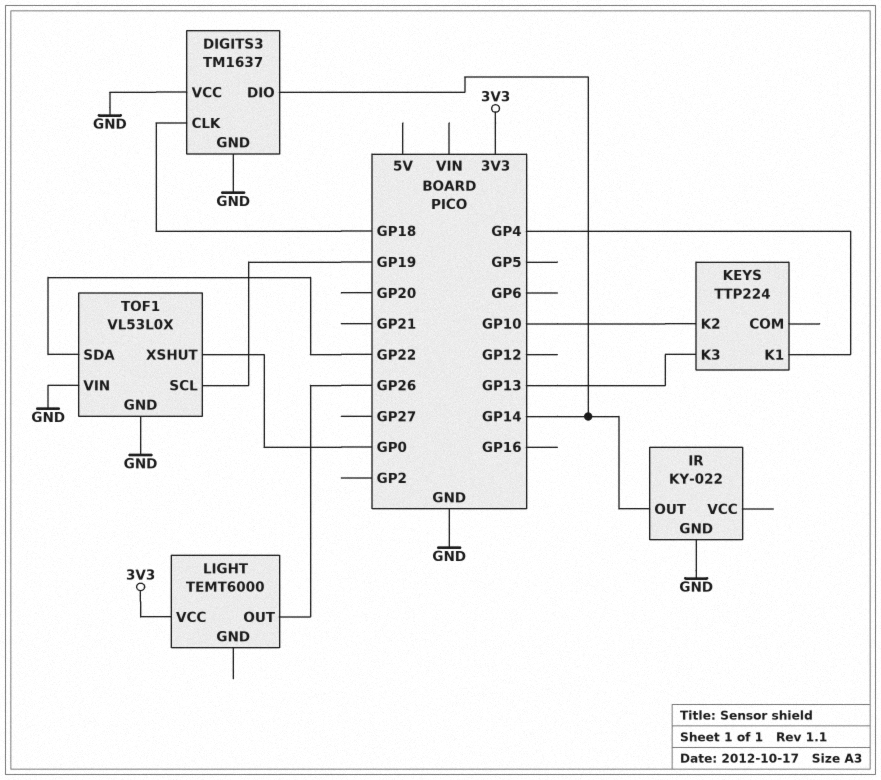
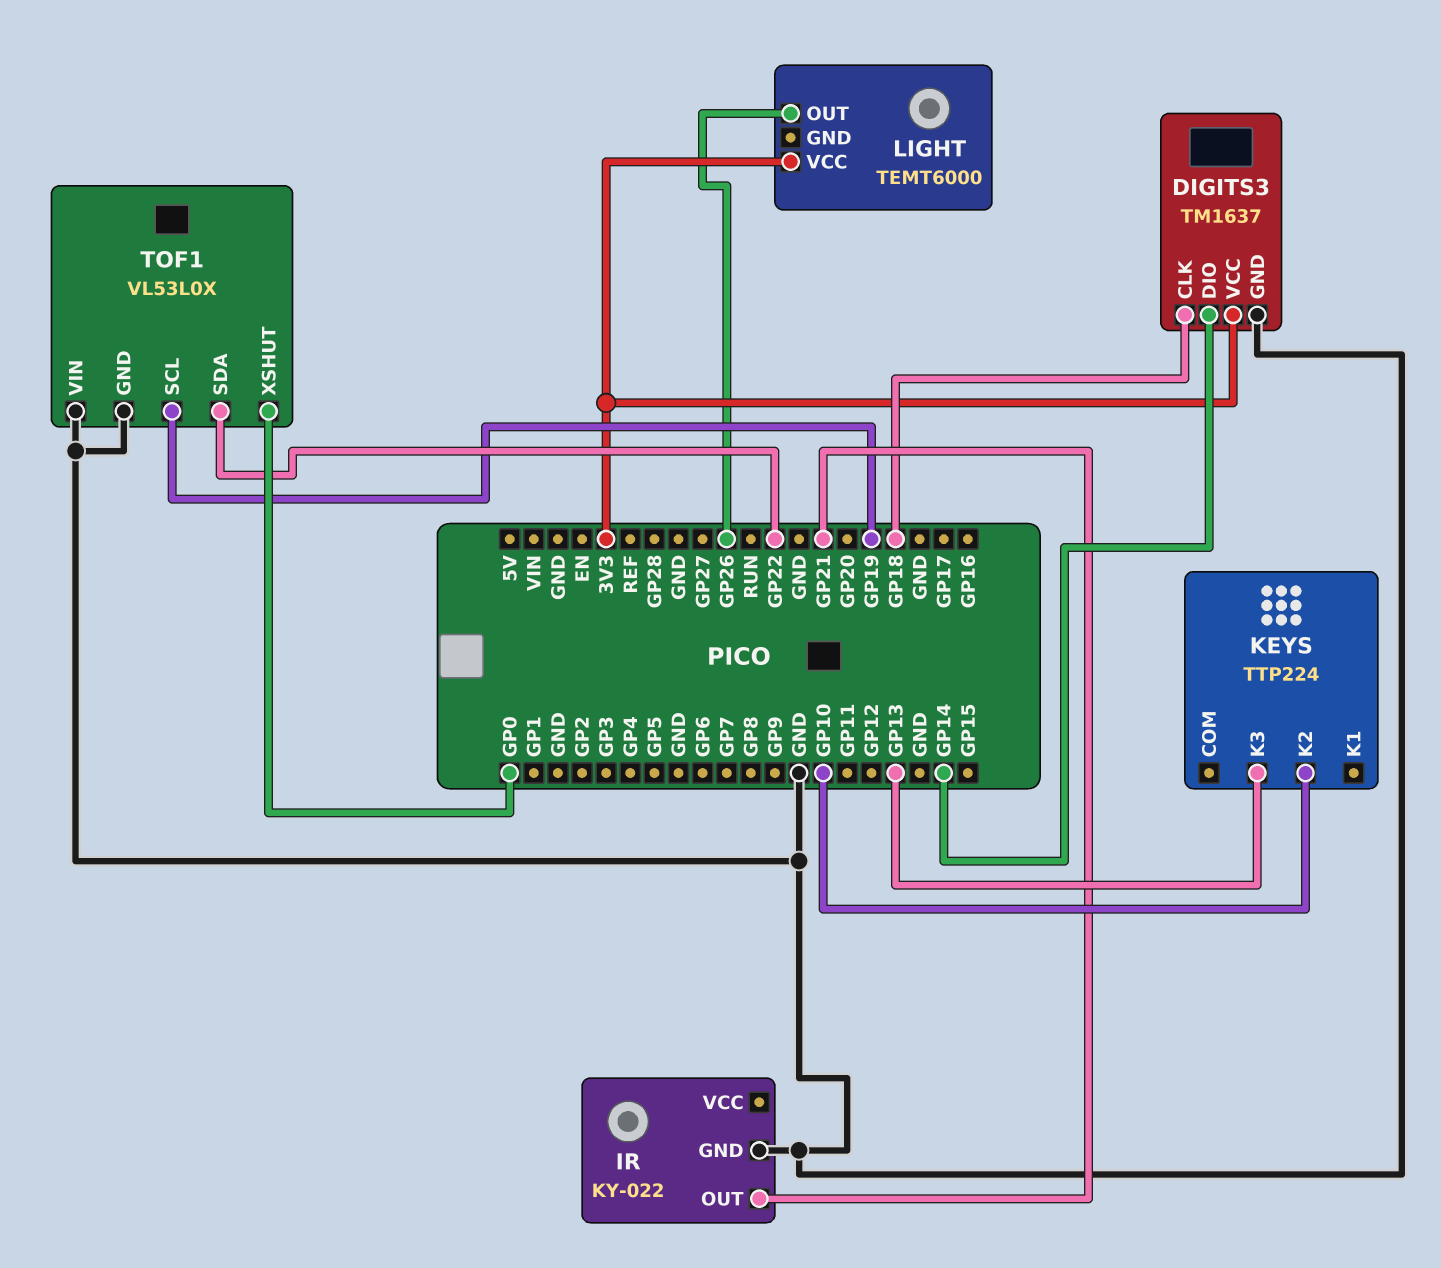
DIGITS3 pin VCC: GND -> 3V3
IR pin OUT: GP14 -> GP21
KEYS pin K1: GP4 -> none

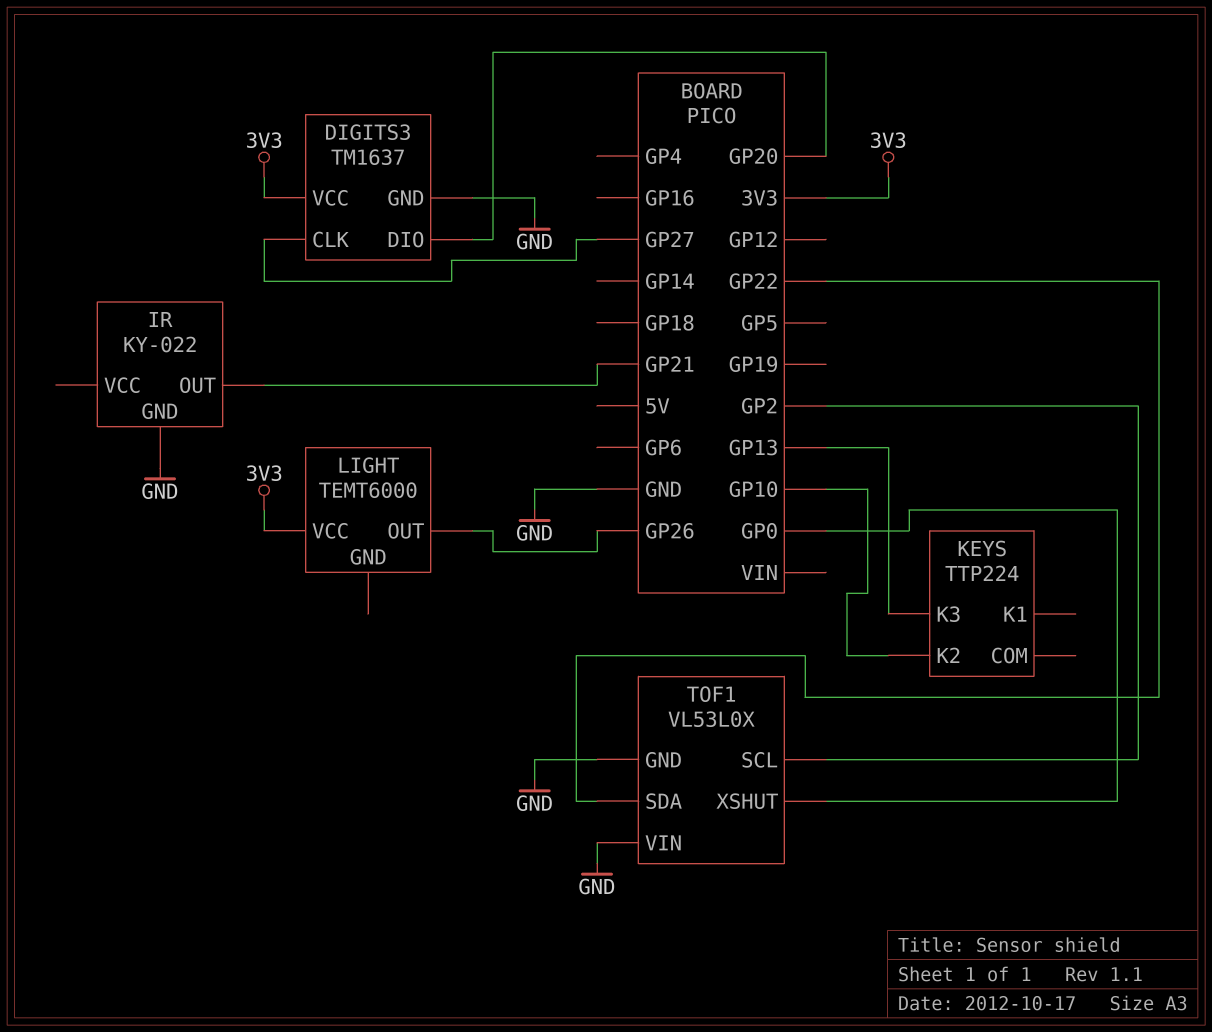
DIGITS3 pin CLK: GP18 -> GP27
DIGITS3 pin DIO: GP14 -> GP20
TOF1 pin SCL: GP19 -> GP2

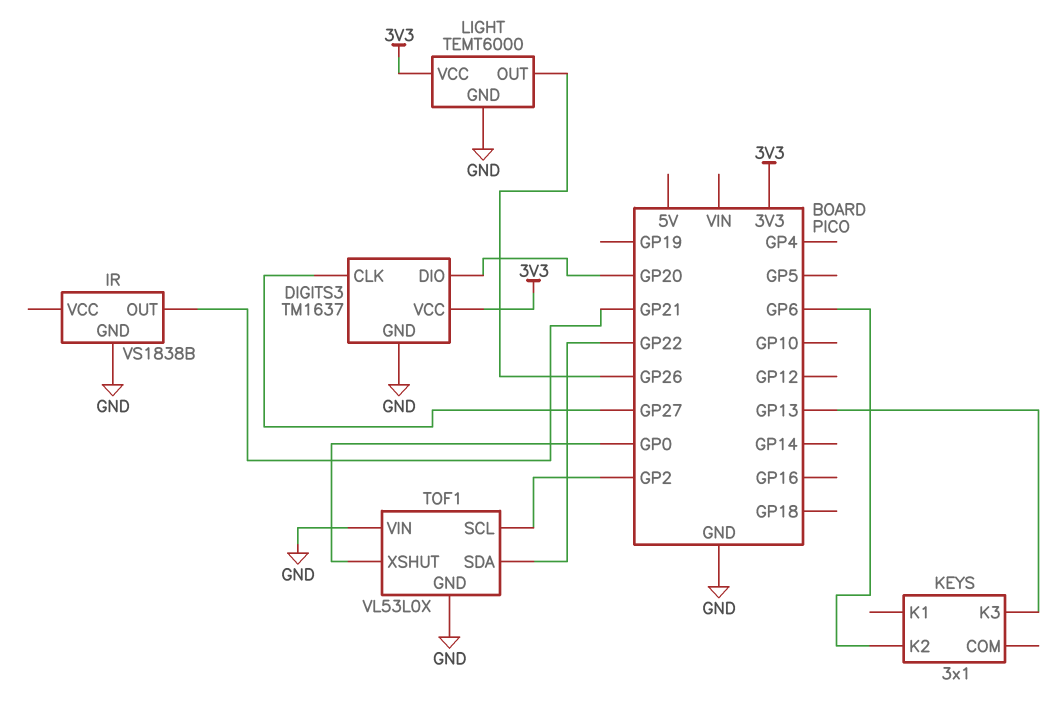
IR: KY-022 -> VS1838B
KEYS: TTP224 -> 3x1
KEYS pin K2: GP10 -> GP6
LIGHT pin GND: none -> GND

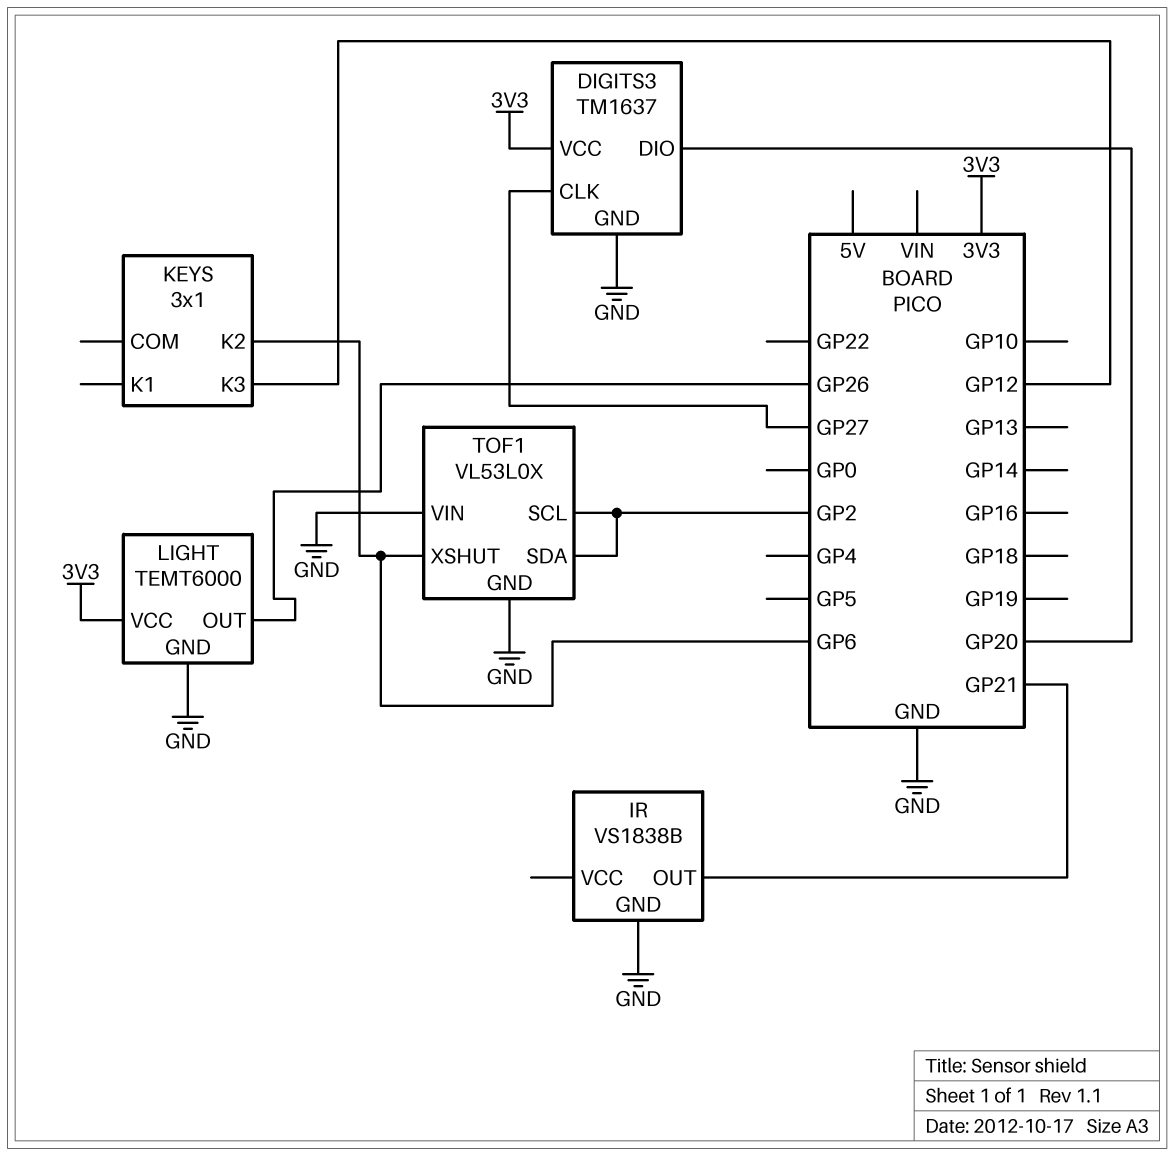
KEYS pin K3: GP13 -> GP12
TOF1 pin SDA: GP22 -> GP2
TOF1 pin XSHUT: GP0 -> GP6

